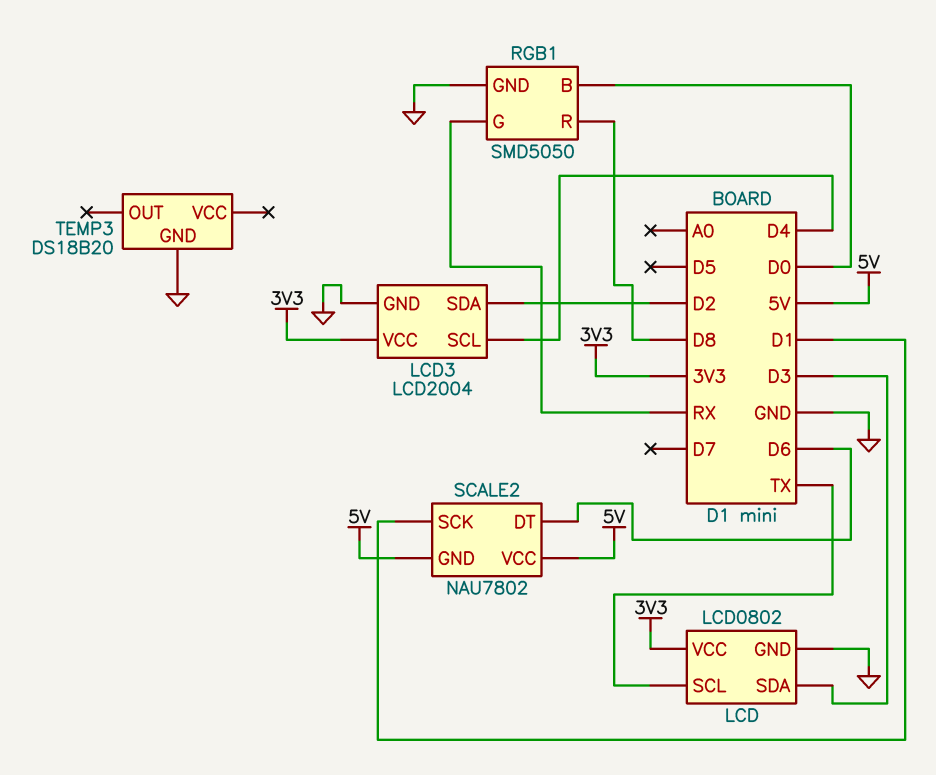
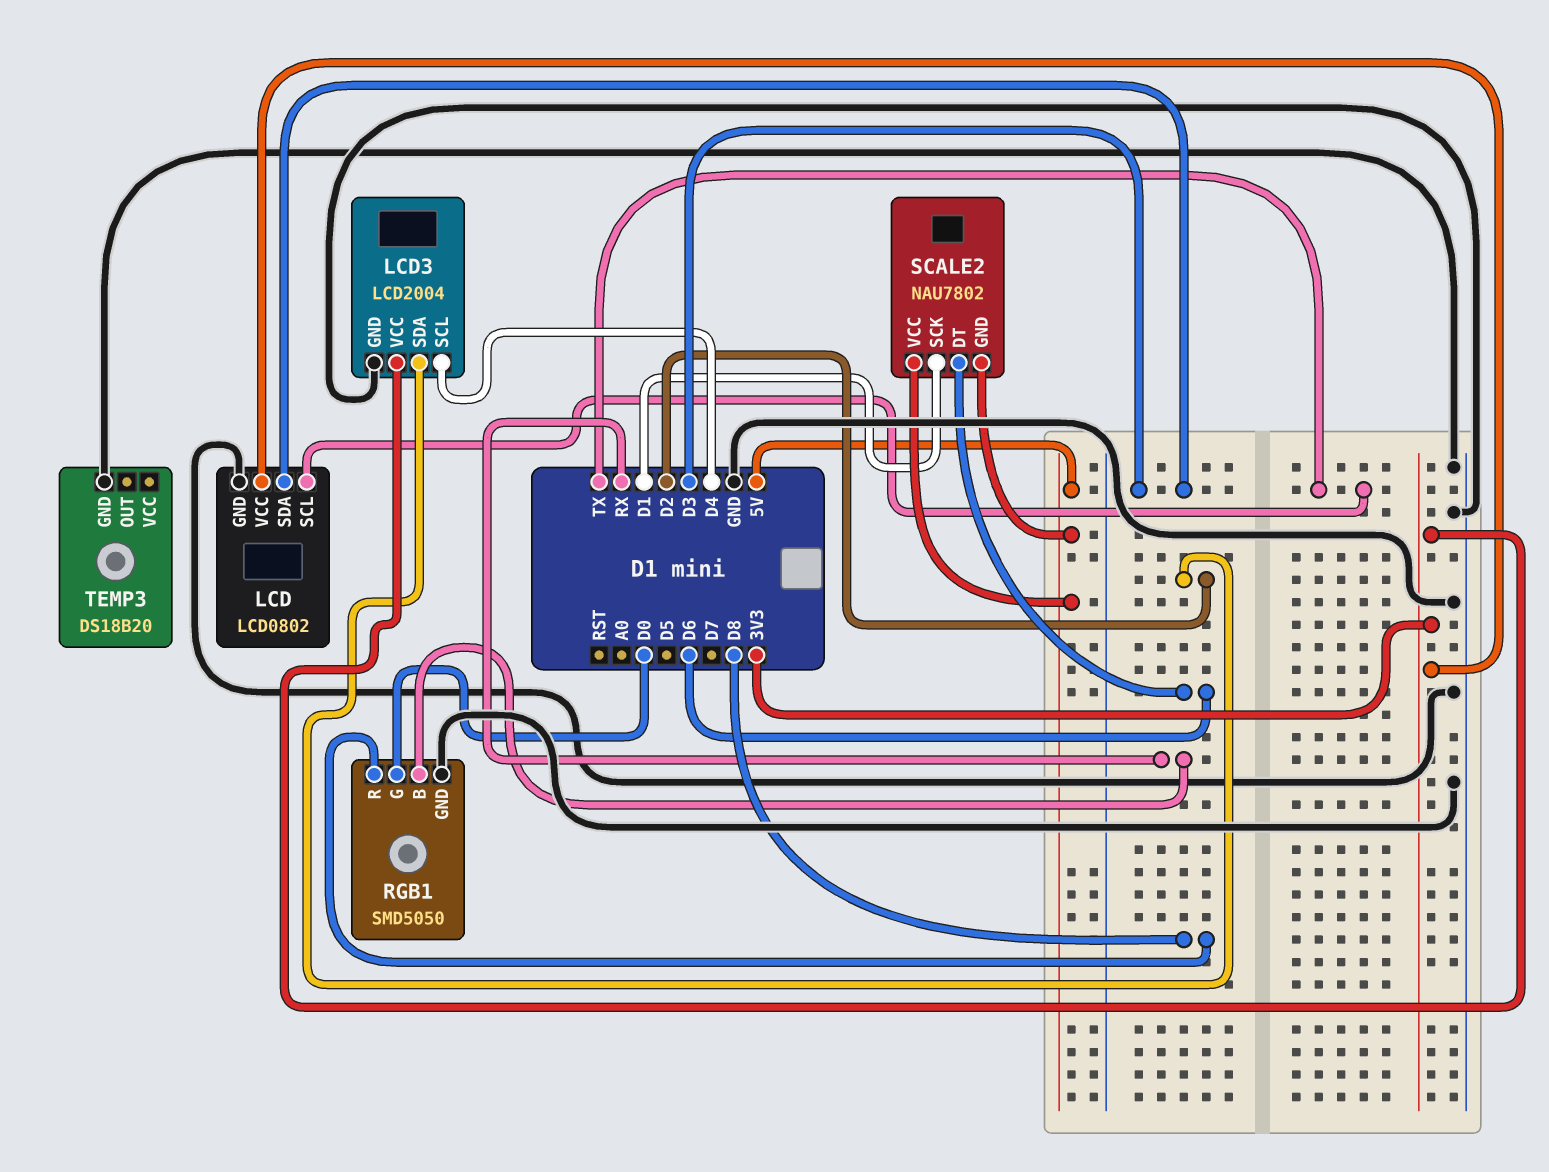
RGB1 pin B: D0 -> RX
RGB1 pin G: RX -> D0

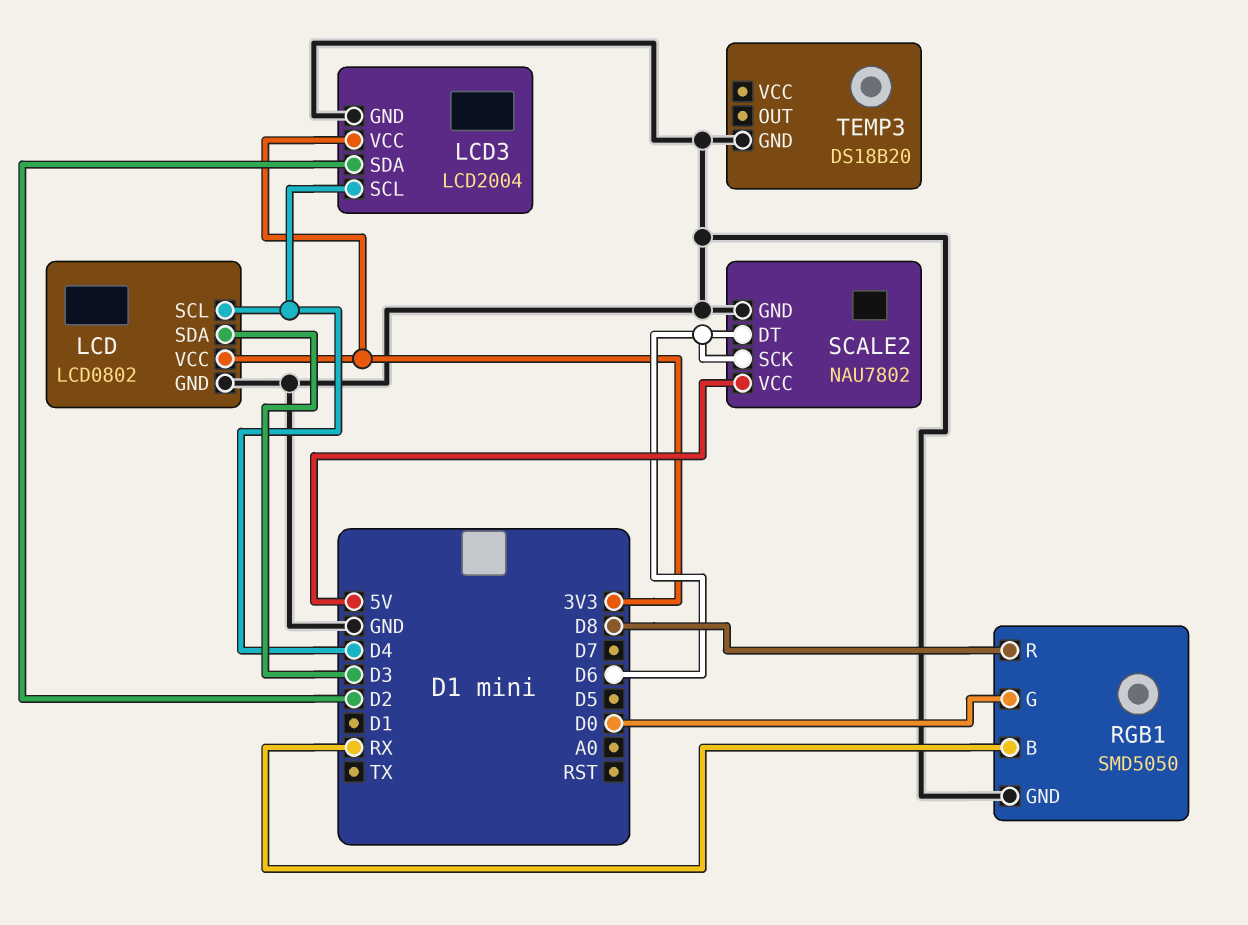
LCD pin SCL: TX -> D4
SCALE2 pin GND: 5V -> GND
SCALE2 pin SCK: D1 -> D6

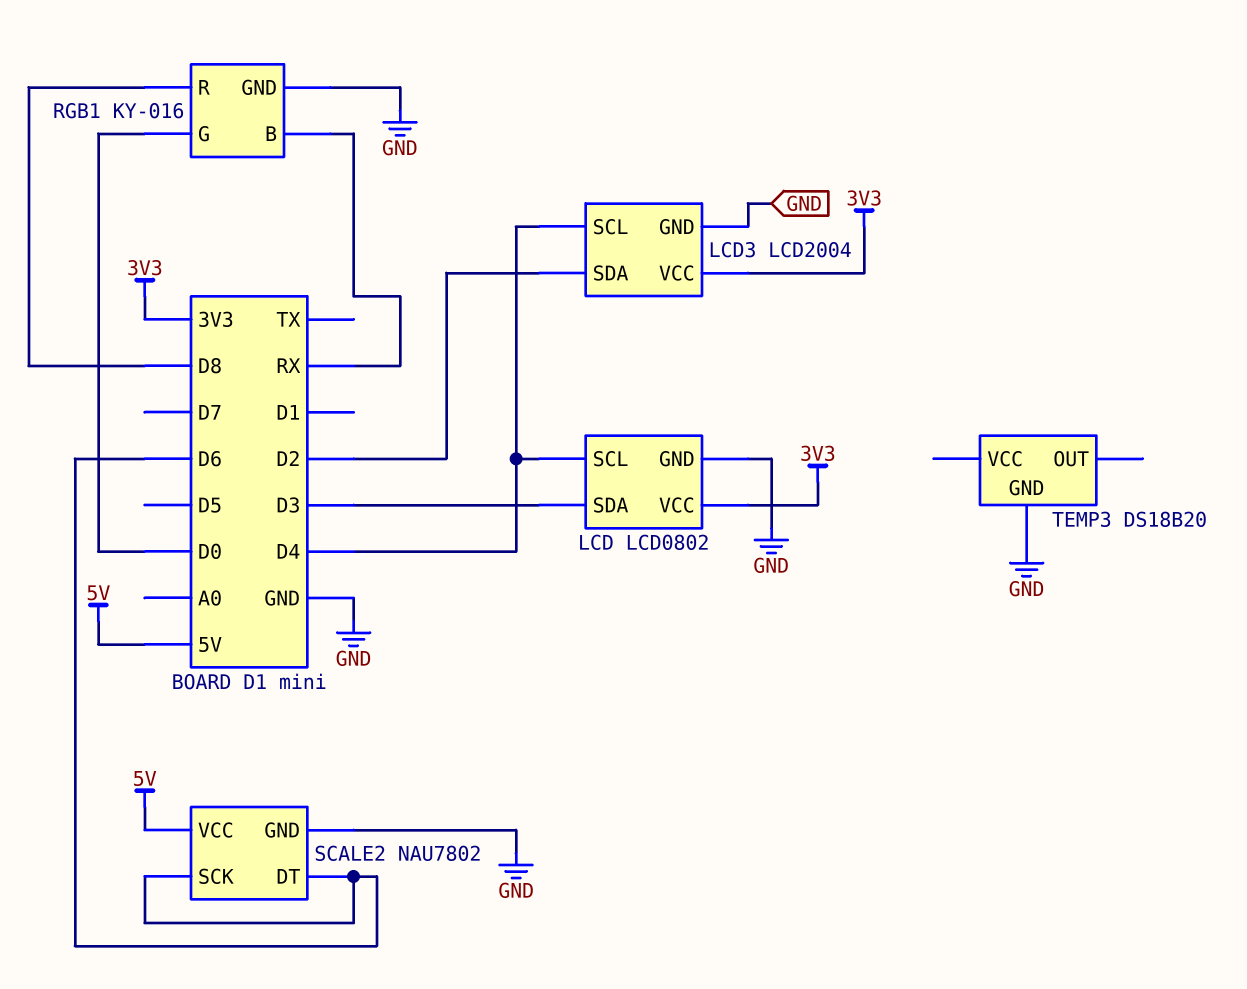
RGB1: SMD5050 -> KY-016

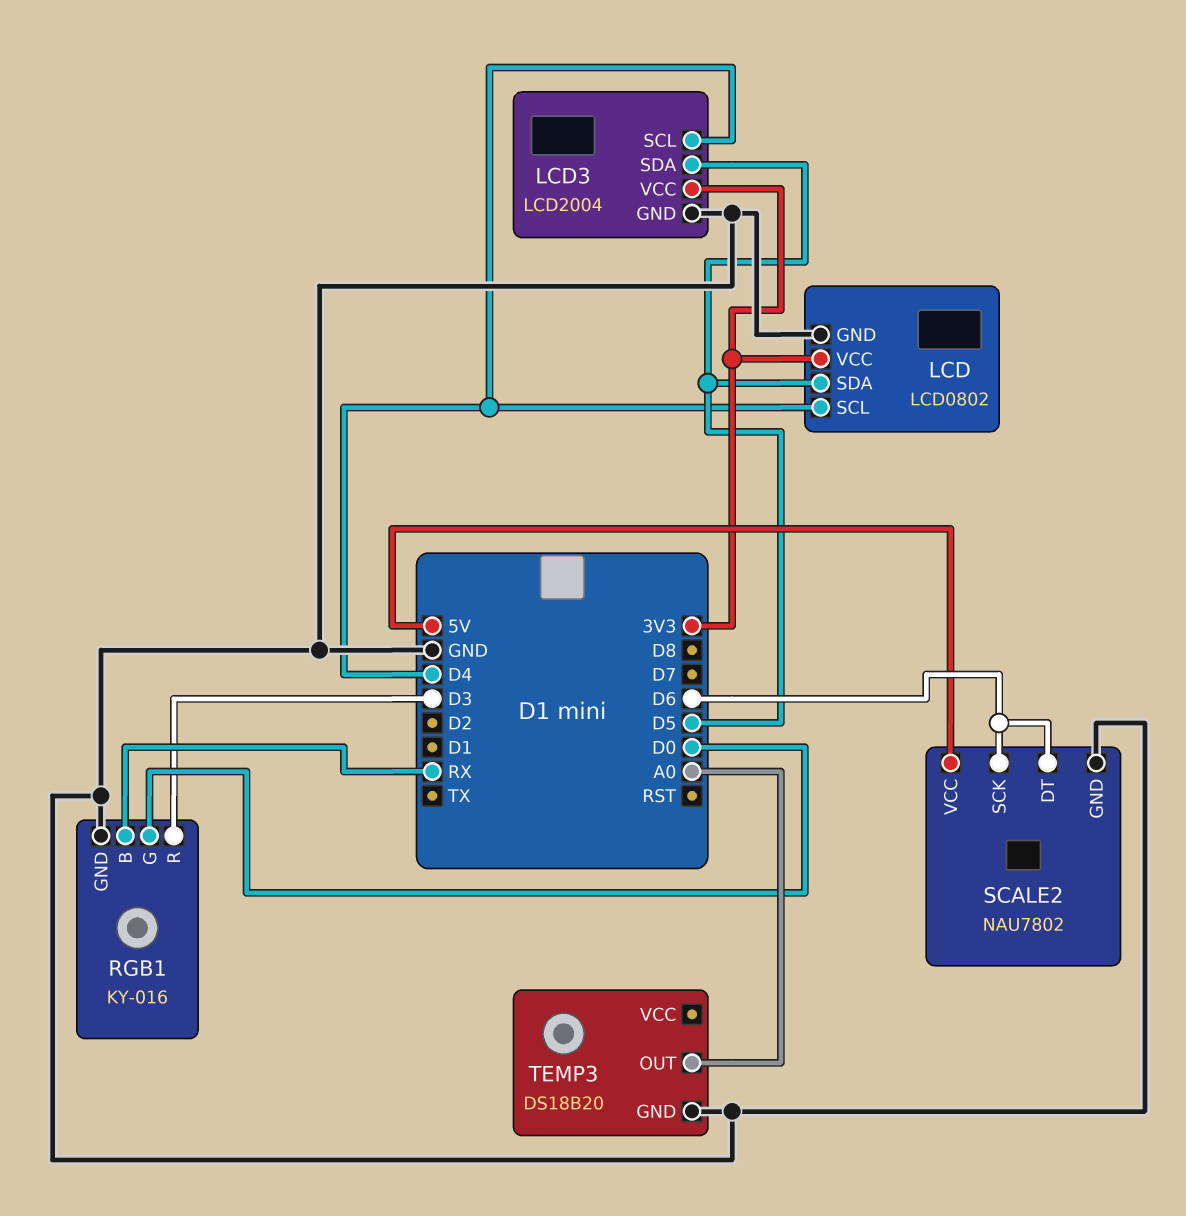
LCD pin SDA: D3 -> D5
LCD3 pin SDA: D2 -> D5
RGB1 pin R: D8 -> D3
TEMP3 pin OUT: none -> A0

